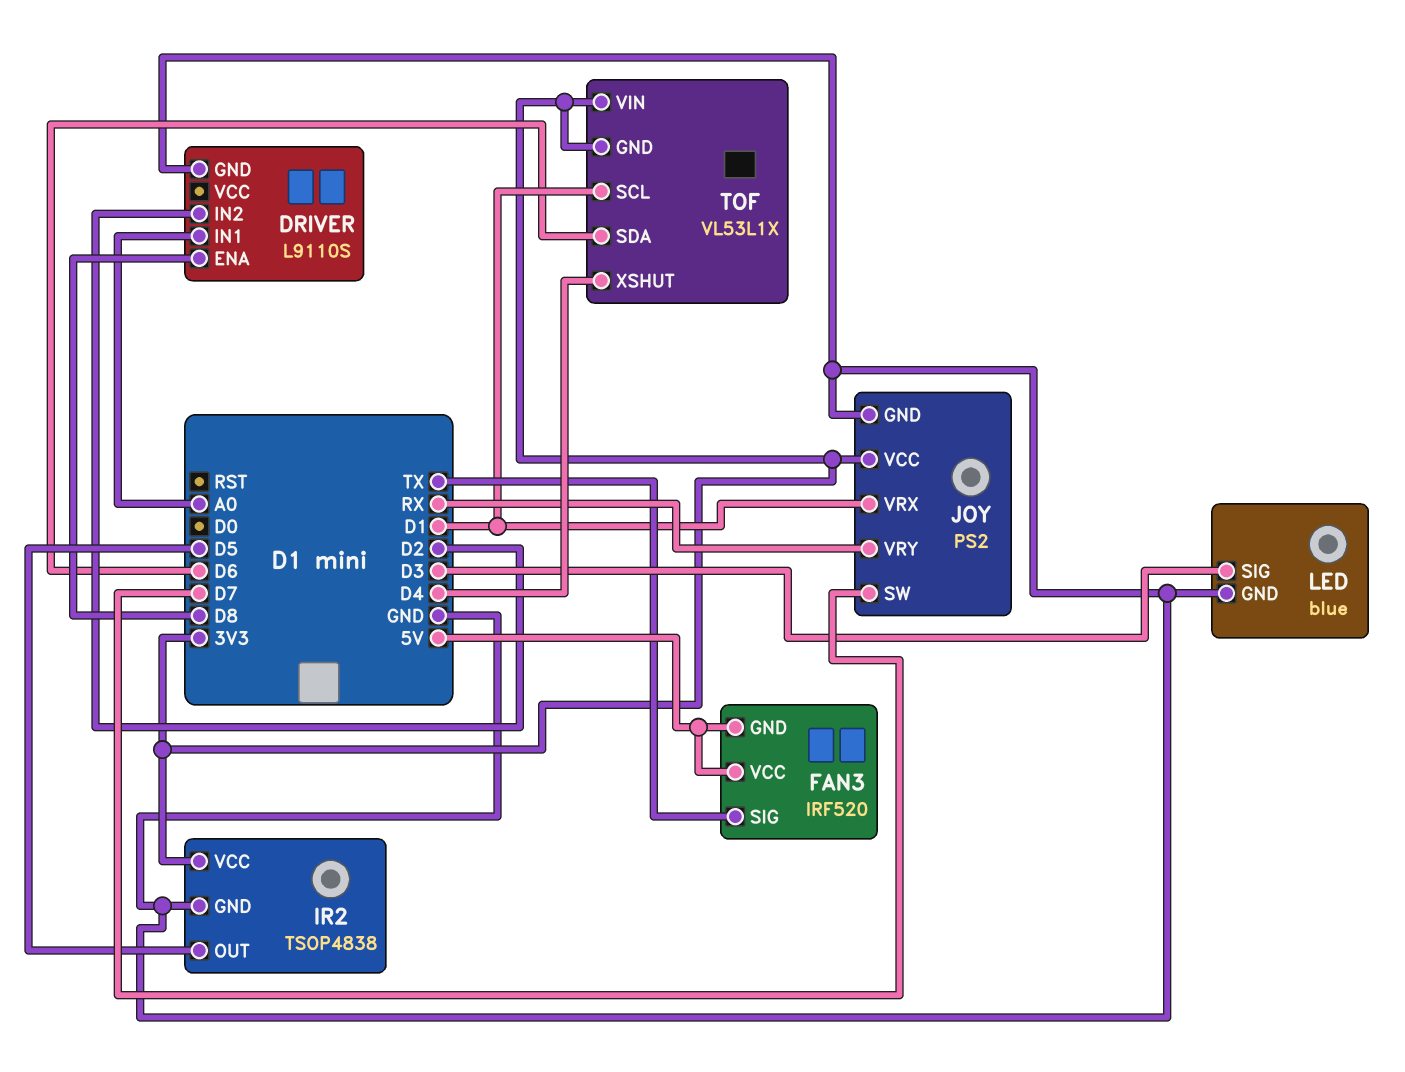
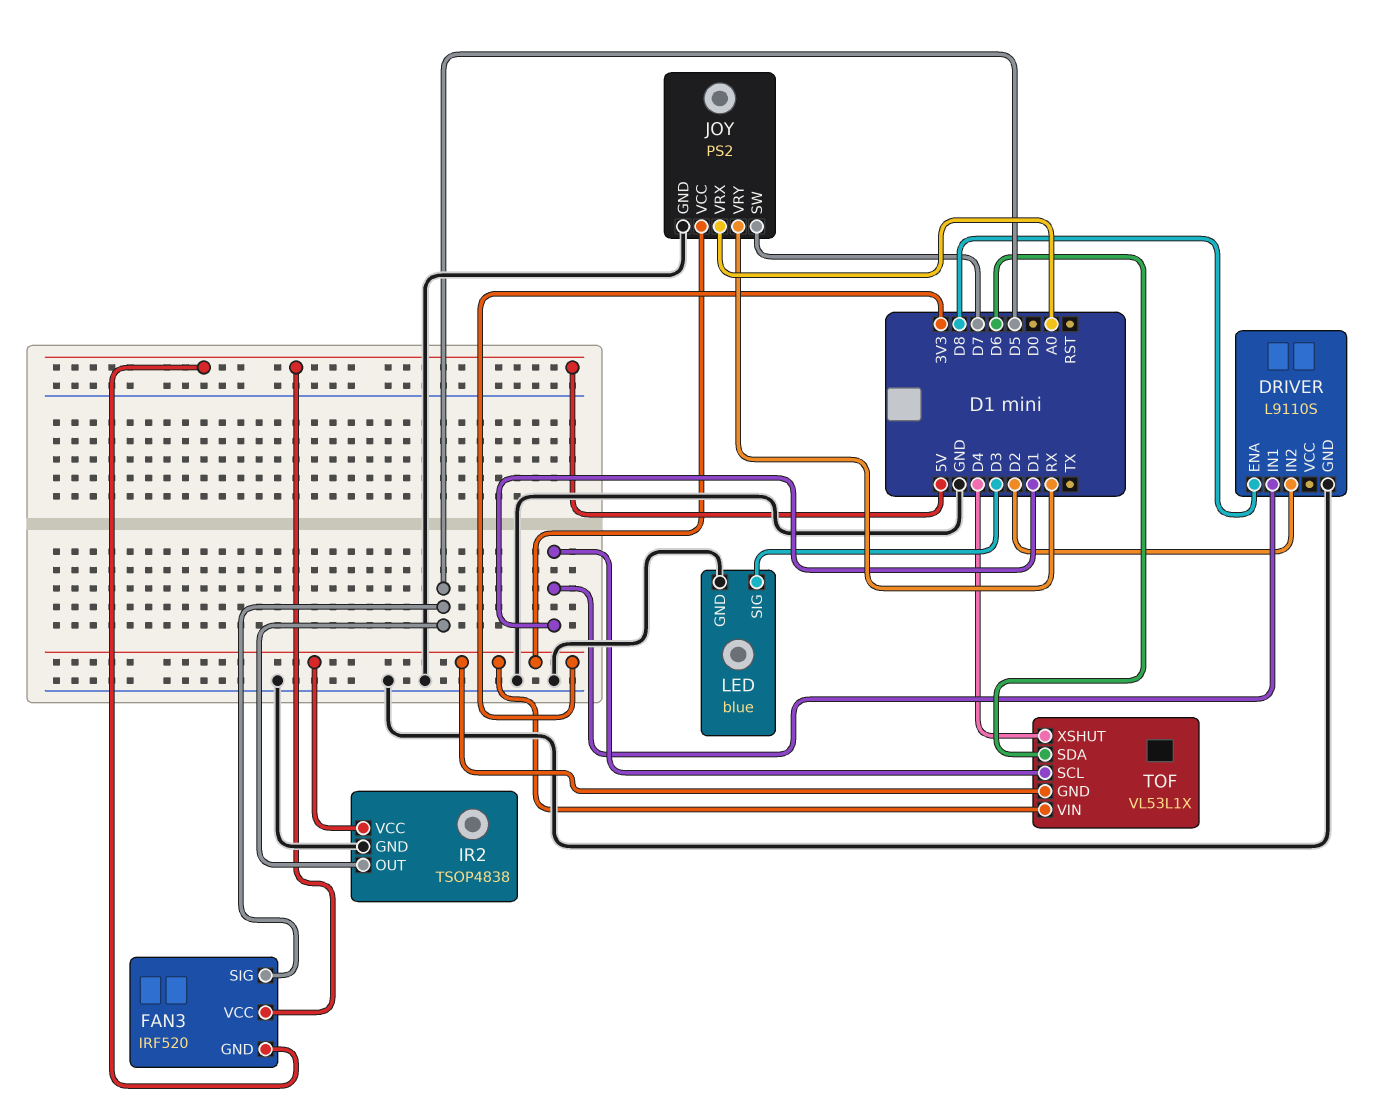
DRIVER pin IN1: A0 -> D1
FAN3 pin SIG: TX -> D5
JOY pin VRX: D1 -> A0

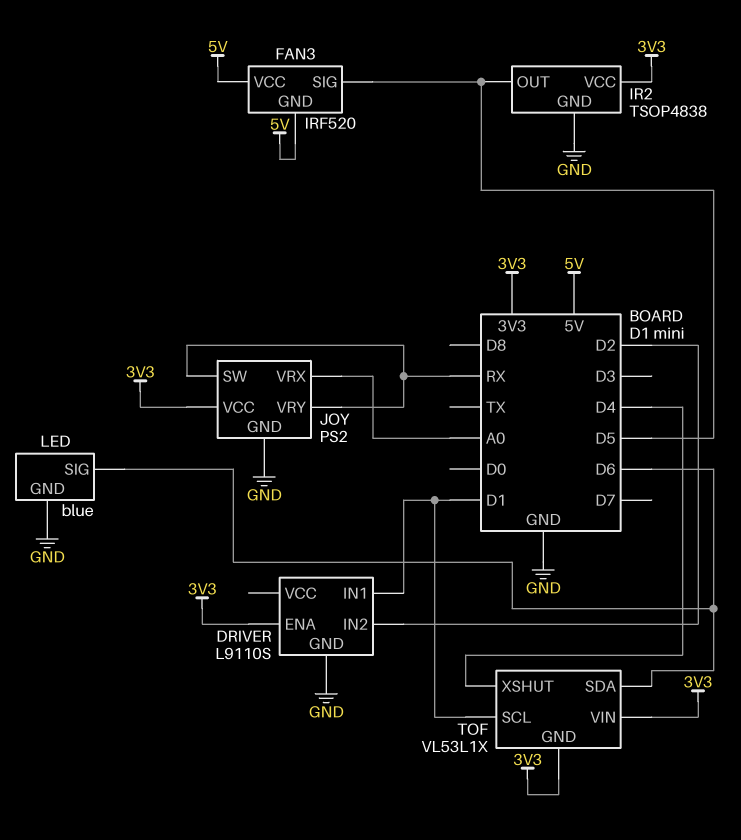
DRIVER pin ENA: D8 -> 3V3
JOY pin SW: D7 -> RX
LED pin SIG: D3 -> D6

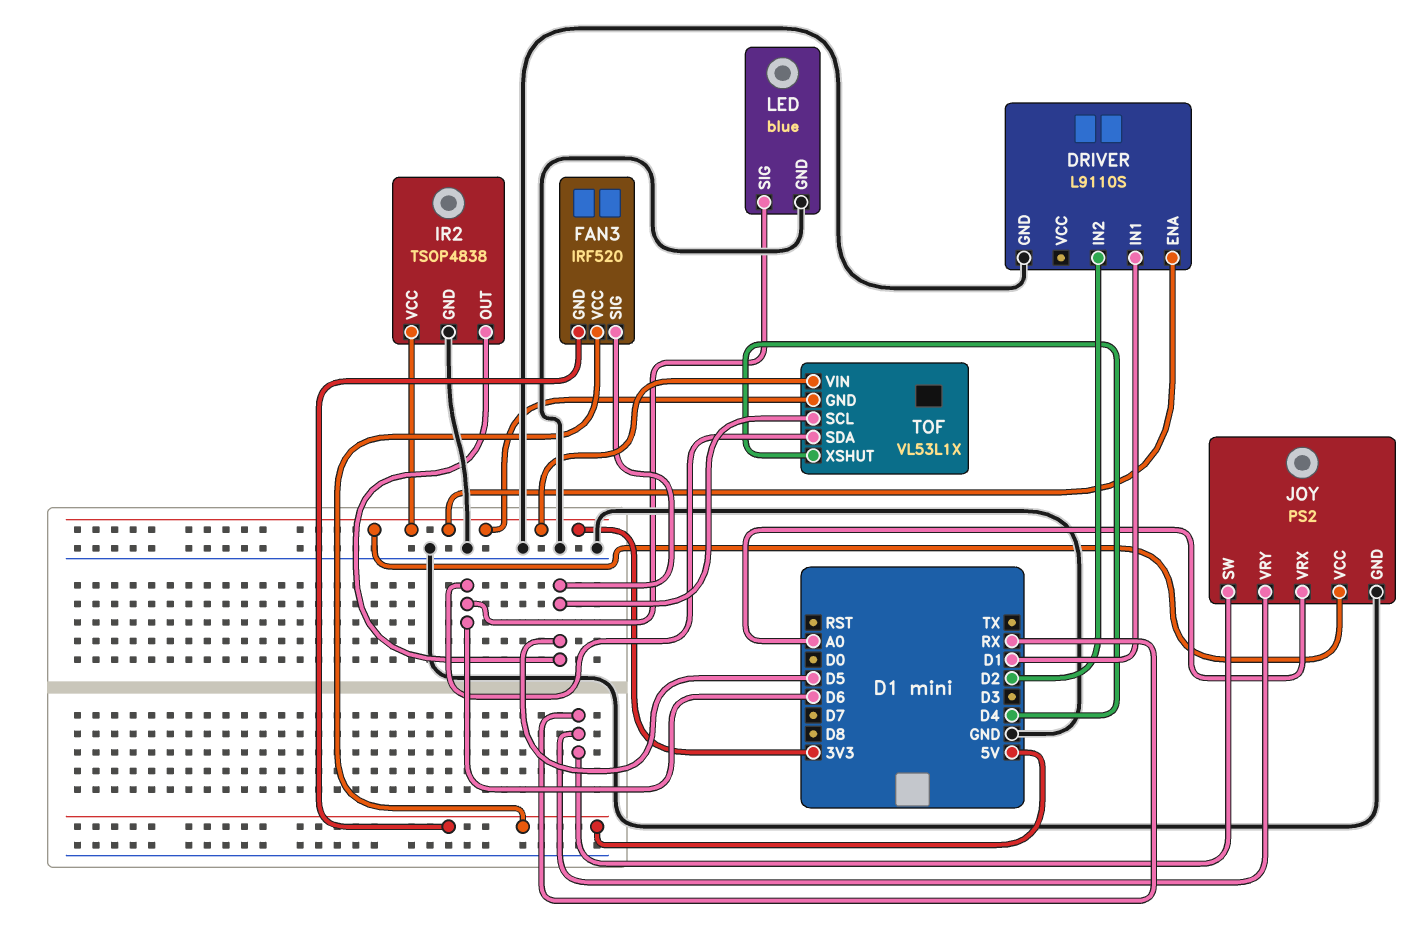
TOF pin SCL: D1 -> D5

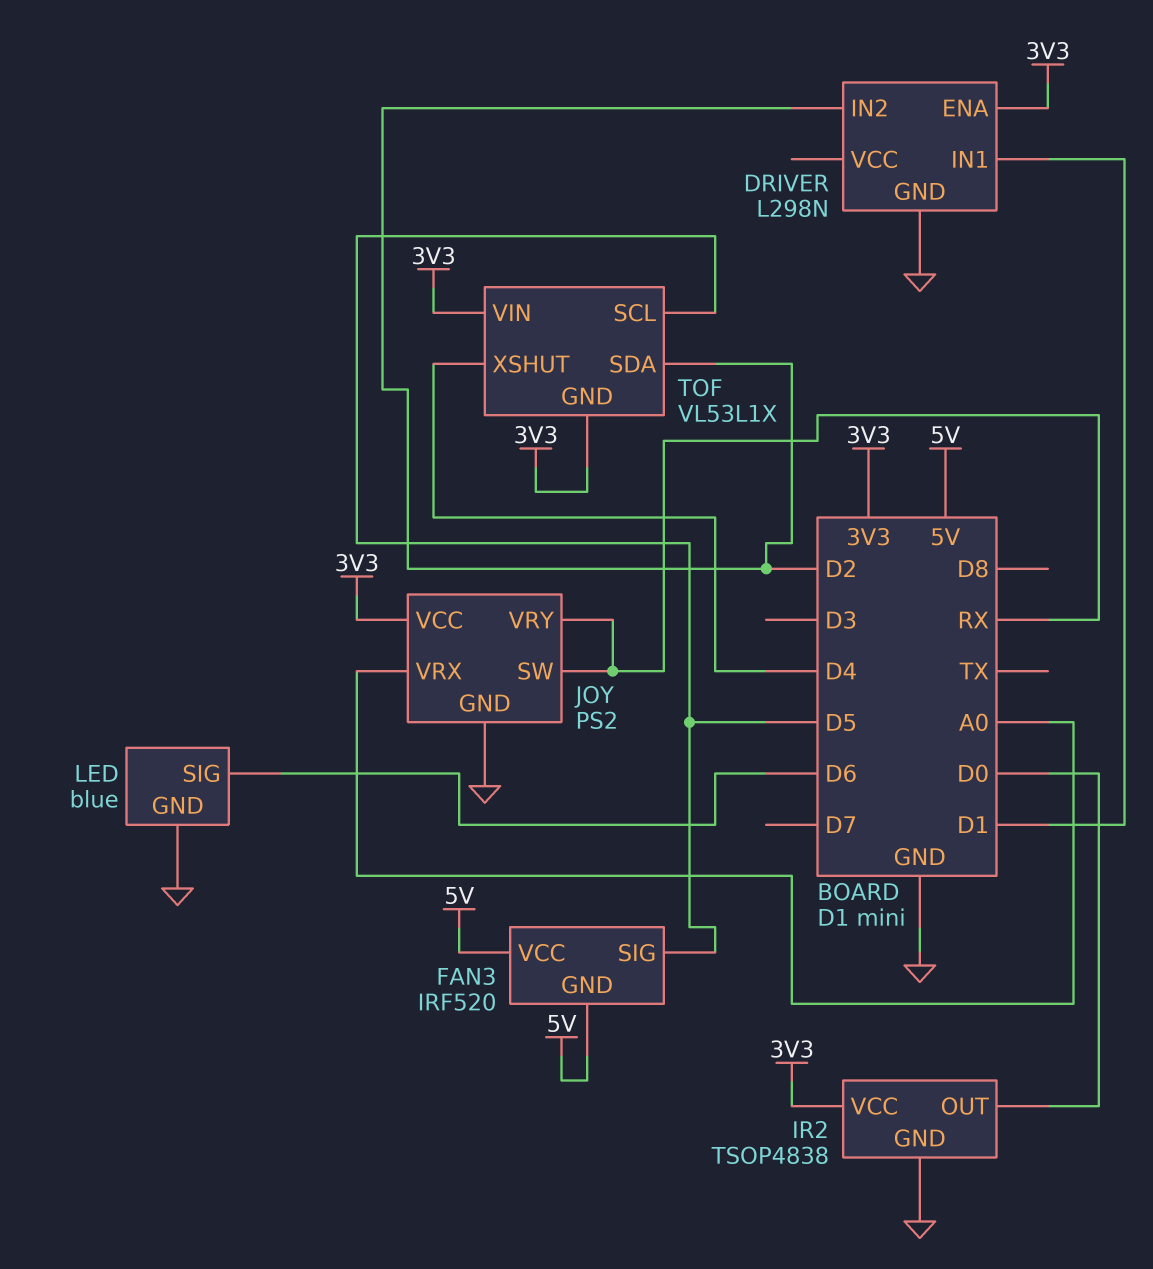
DRIVER: L9110S -> L298N
IR2 pin OUT: D5 -> D0
TOF pin SDA: D6 -> D2

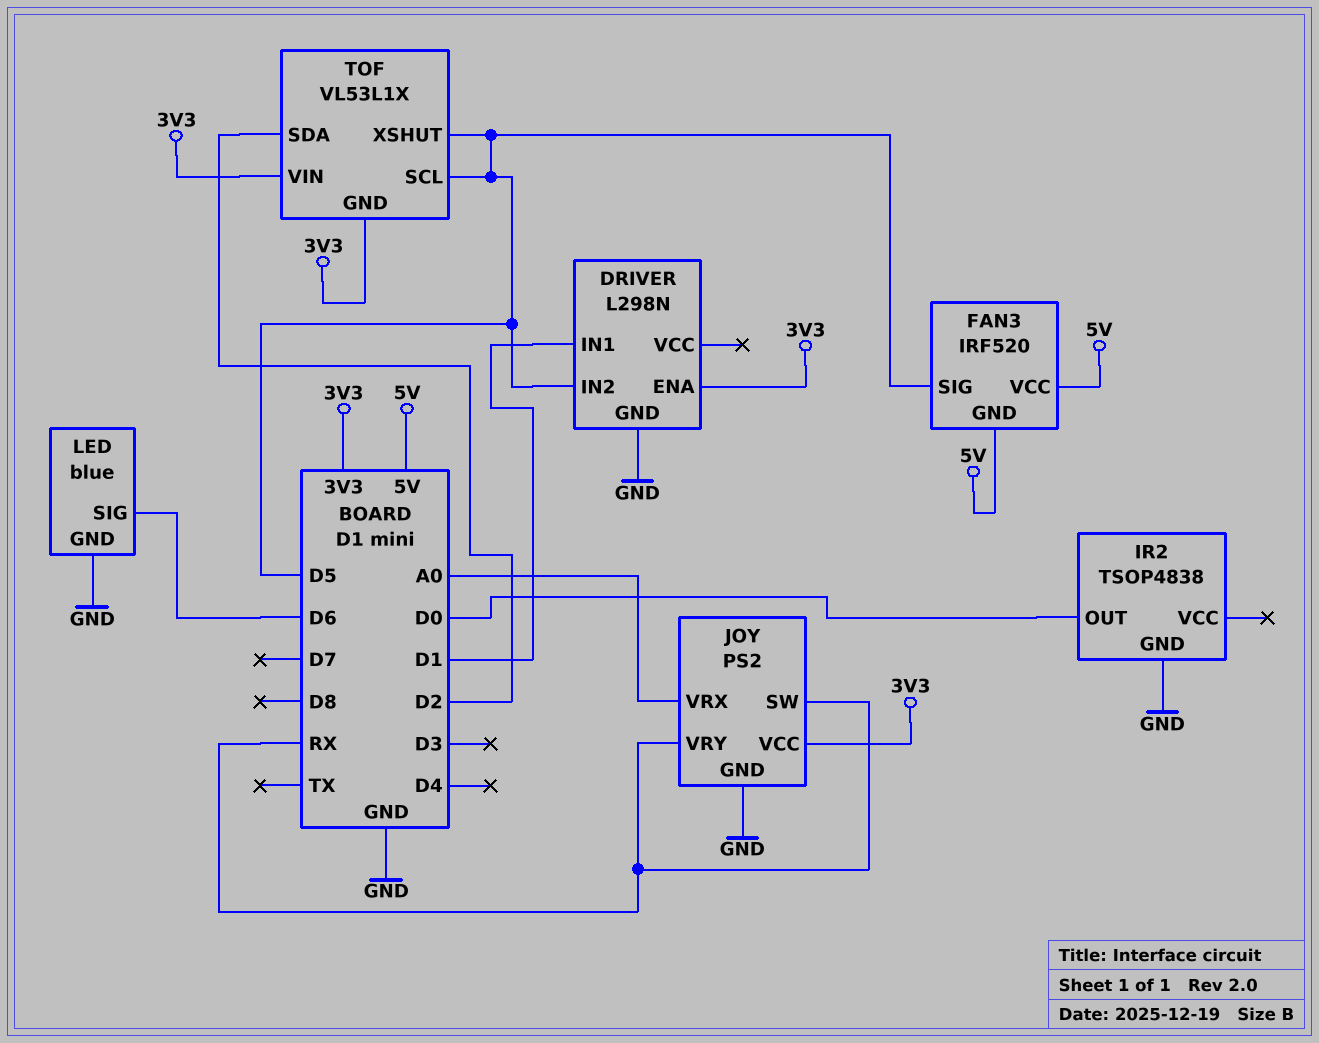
DRIVER pin IN2: D2 -> D5
IR2 pin VCC: 3V3 -> none
TOF pin XSHUT: D4 -> D5

